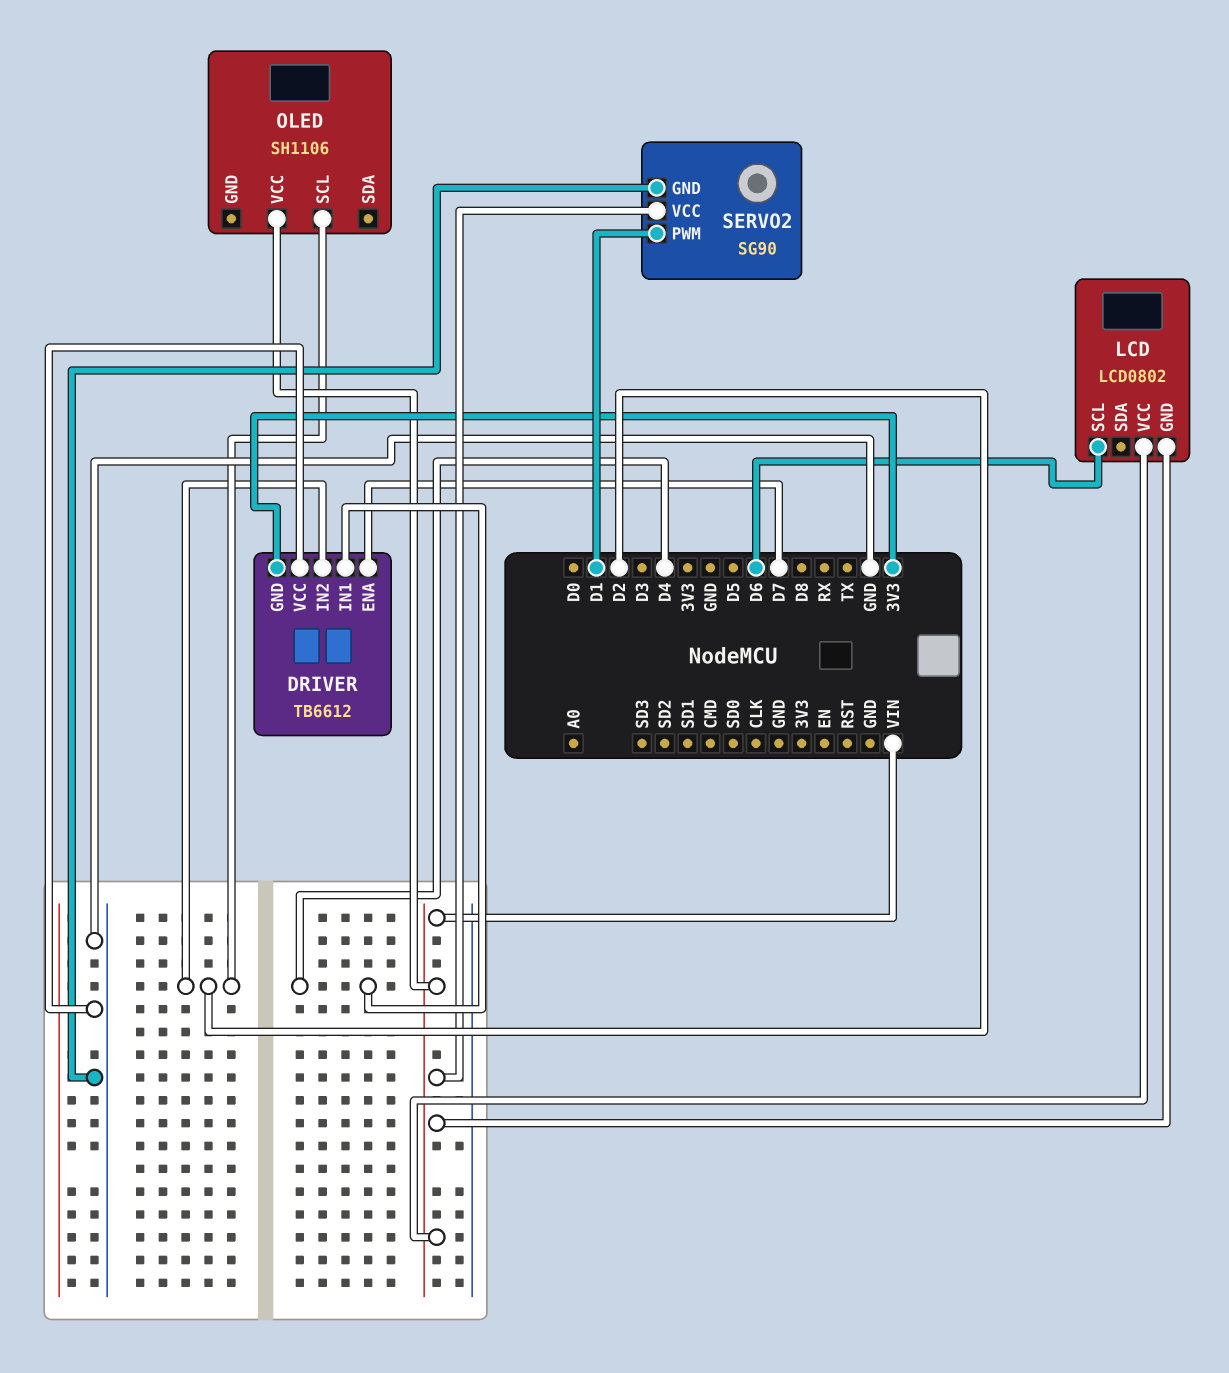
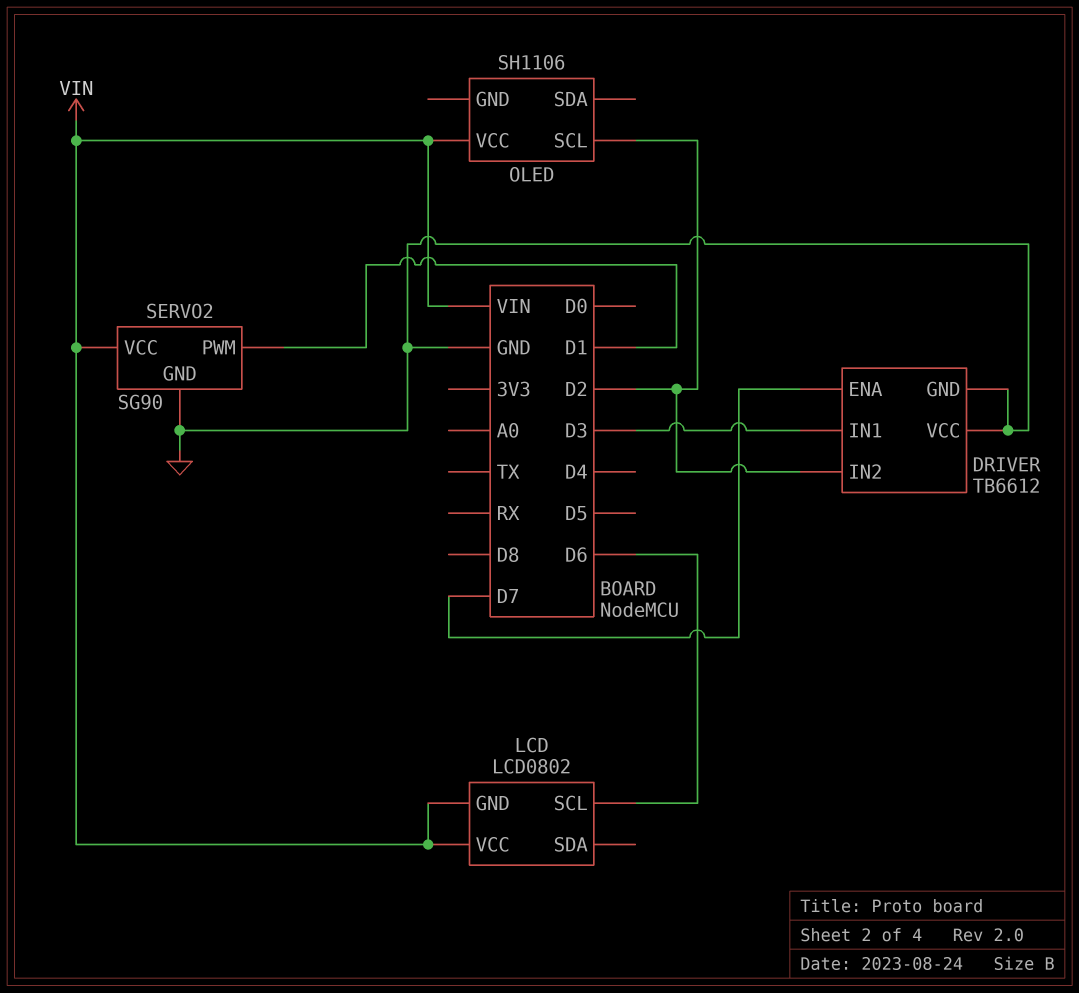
DRIVER pin GND: 3V3 -> GND
DRIVER pin IN1: D4 -> D3

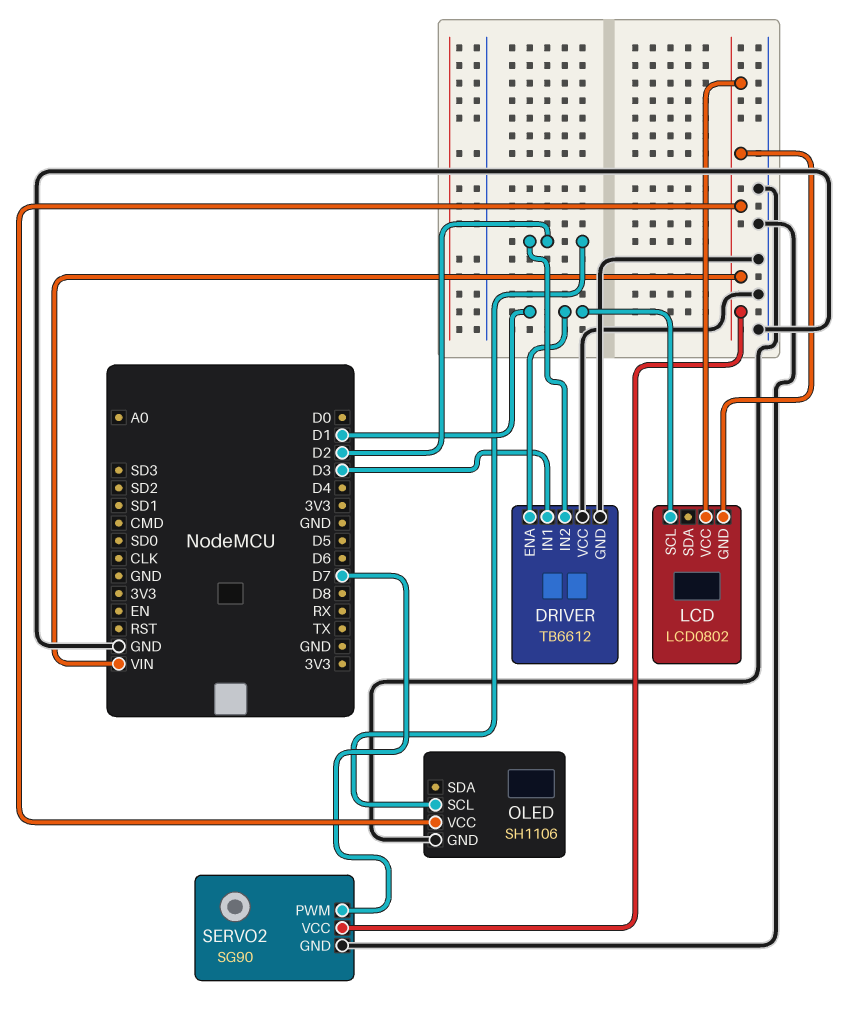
DRIVER pin ENA: D7 -> D1
LCD pin SCL: D6 -> D1
OLED pin GND: none -> GND
SERVO2 pin PWM: D1 -> D7

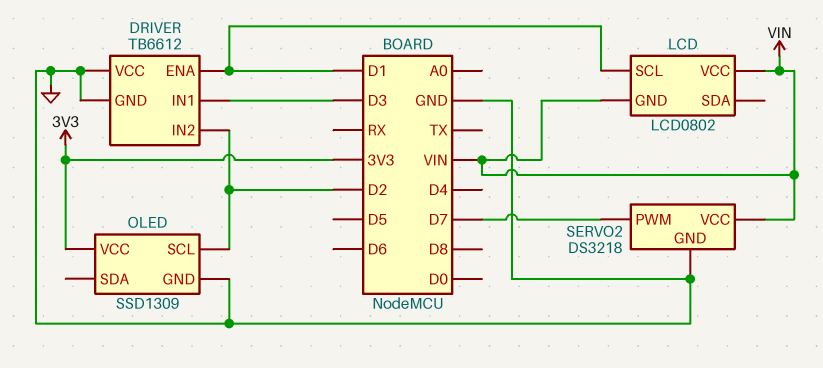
OLED: SH1106 -> SSD1309
OLED pin VCC: VIN -> 3V3
SERVO2: SG90 -> DS3218

